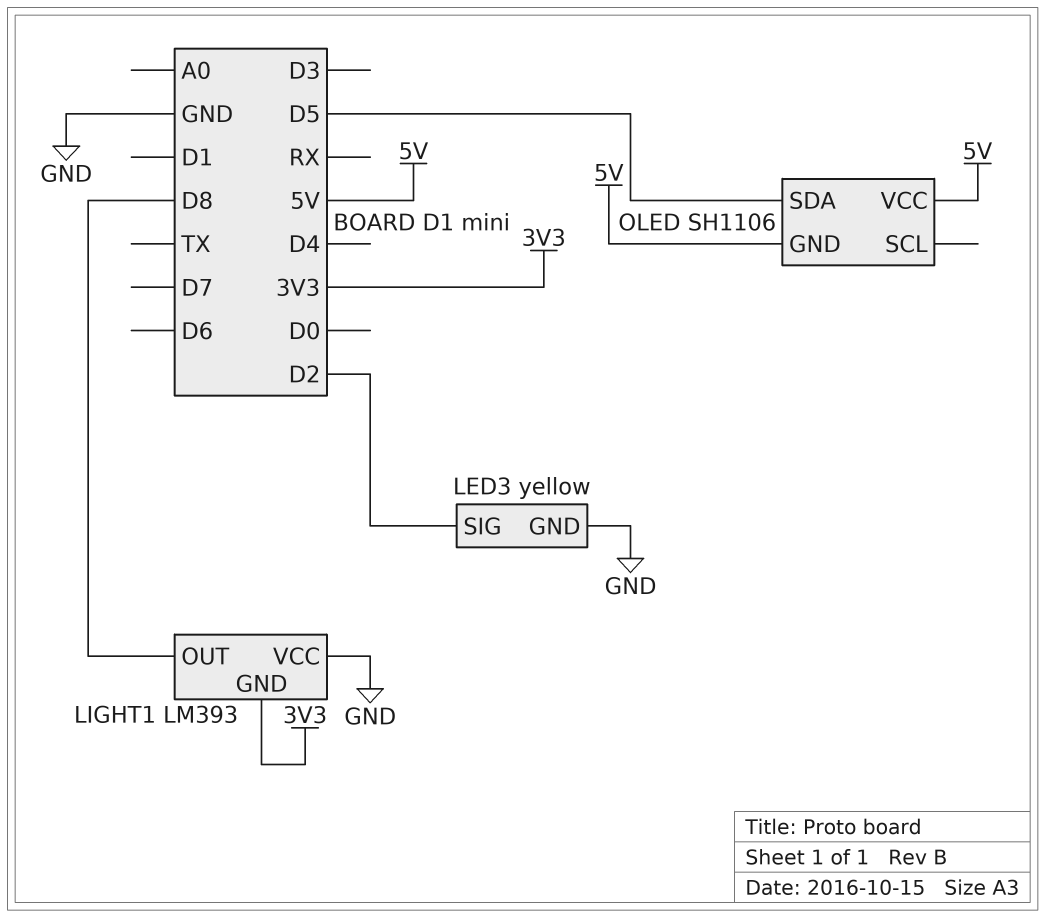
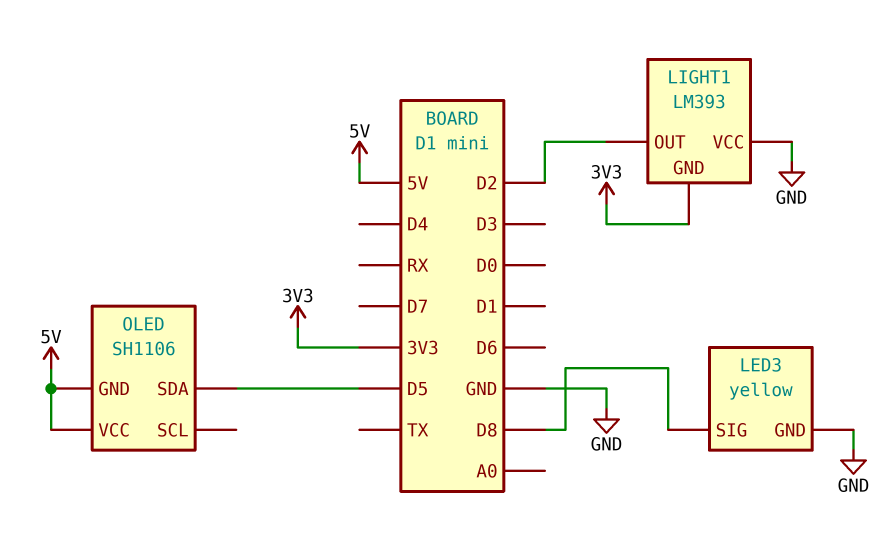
LED3 pin SIG: D2 -> D8
LIGHT1 pin OUT: D8 -> D2

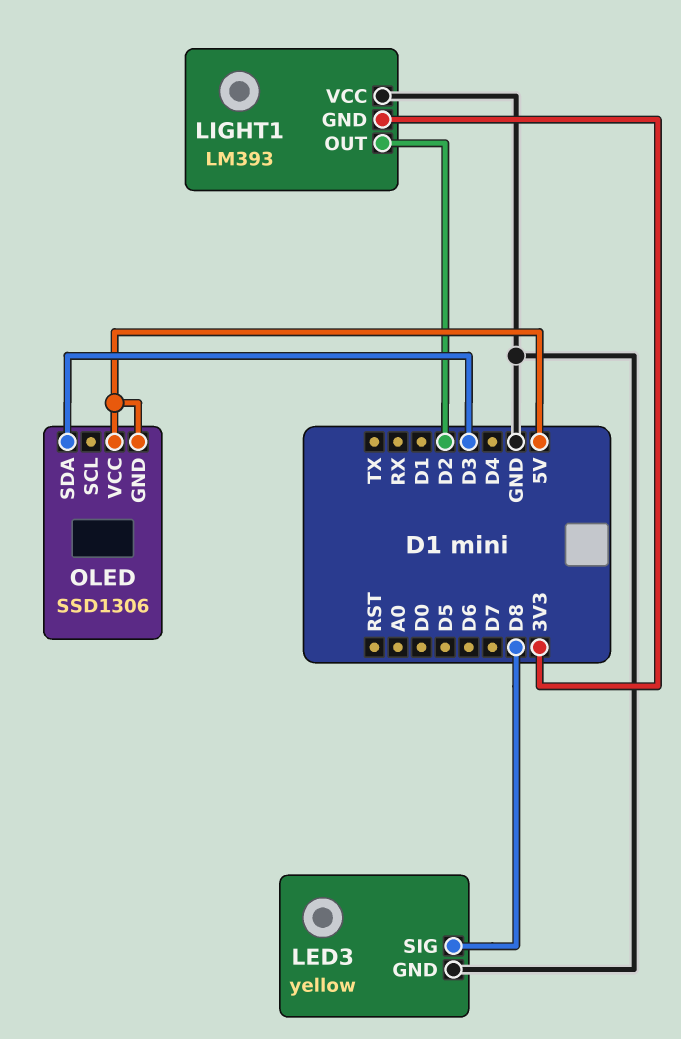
OLED: SH1106 -> SSD1306
OLED pin SDA: D5 -> D3

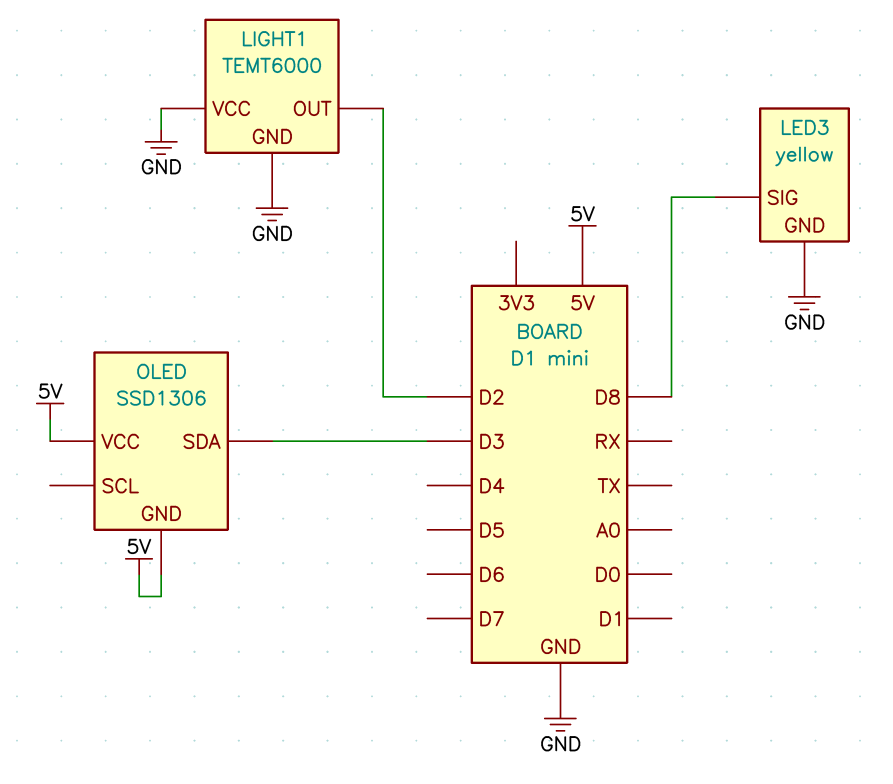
LIGHT1: LM393 -> TEMT6000
LIGHT1 pin GND: 3V3 -> GND

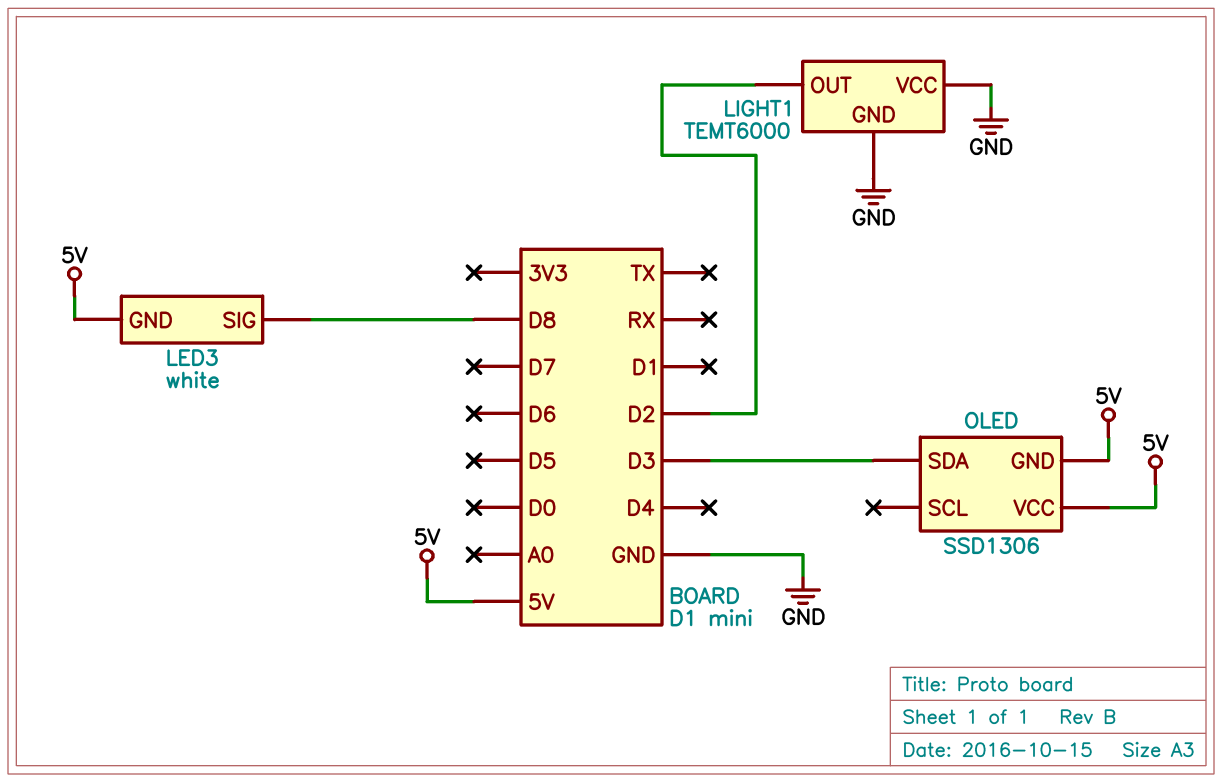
LED3: yellow -> white
LED3 pin GND: GND -> 5V

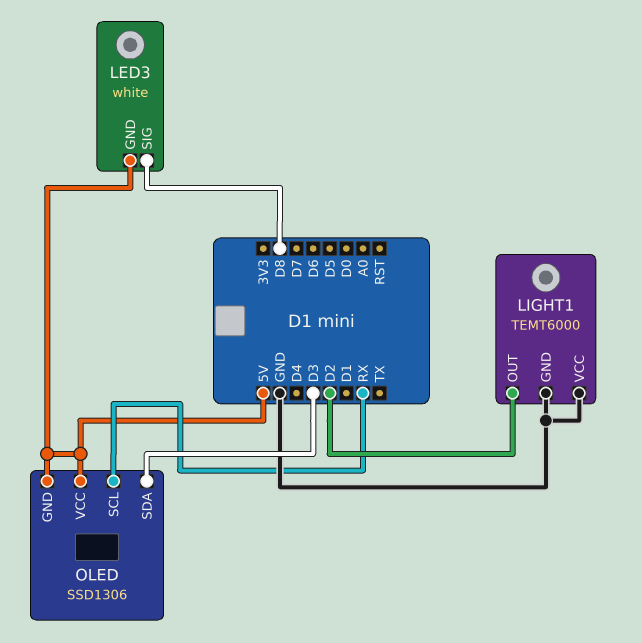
OLED pin SCL: none -> RX

